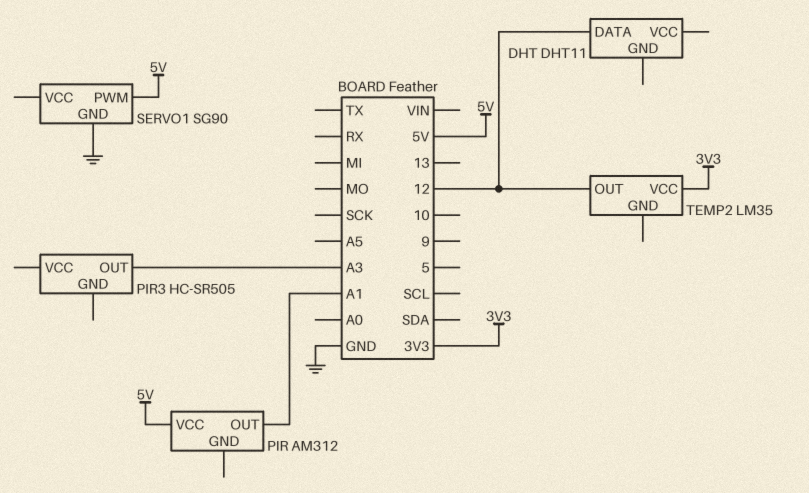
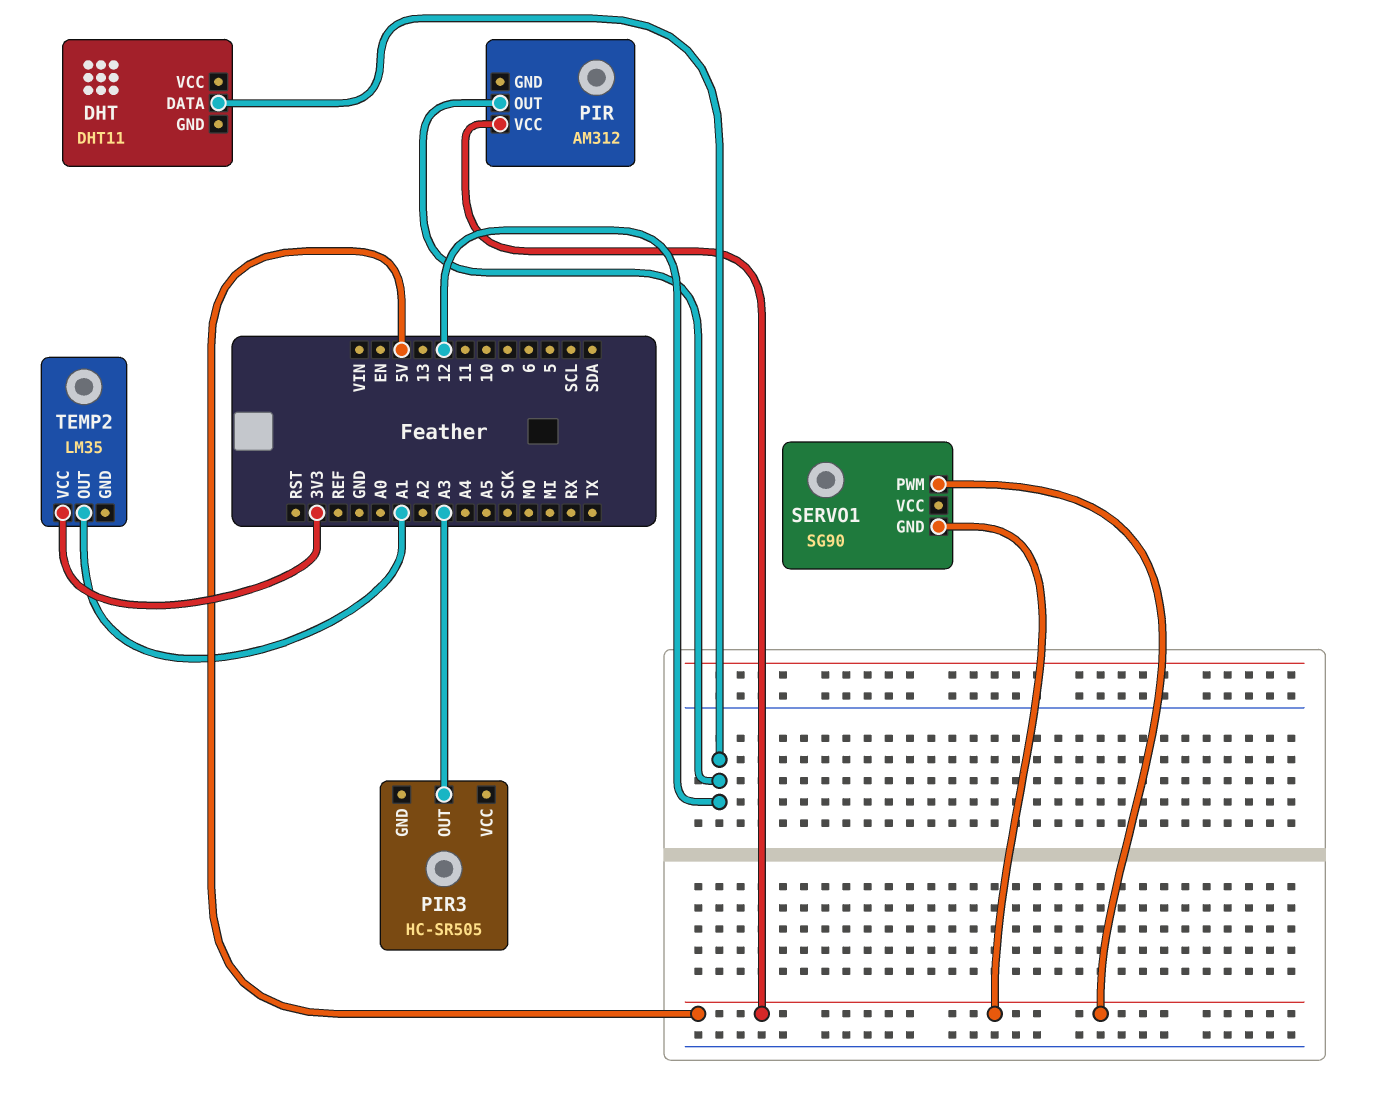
PIR pin OUT: A1 -> 12
SERVO1 pin GND: GND -> 5V
TEMP2 pin OUT: 12 -> A1

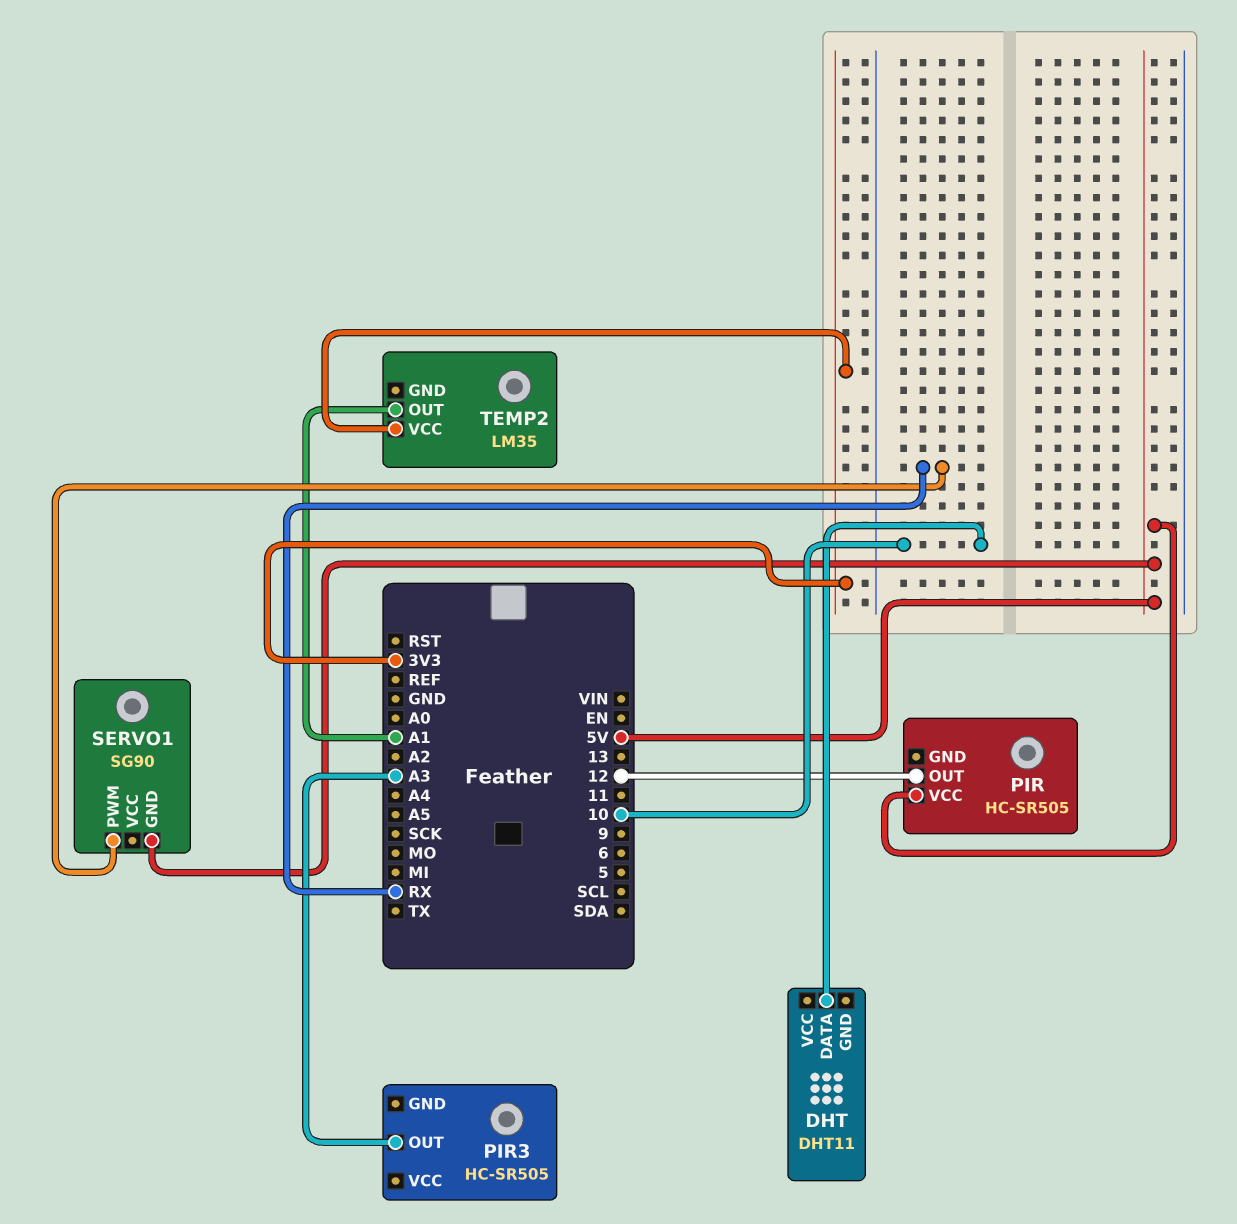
DHT pin DATA: 12 -> 10
PIR: AM312 -> HC-SR505
SERVO1 pin PWM: 5V -> RX

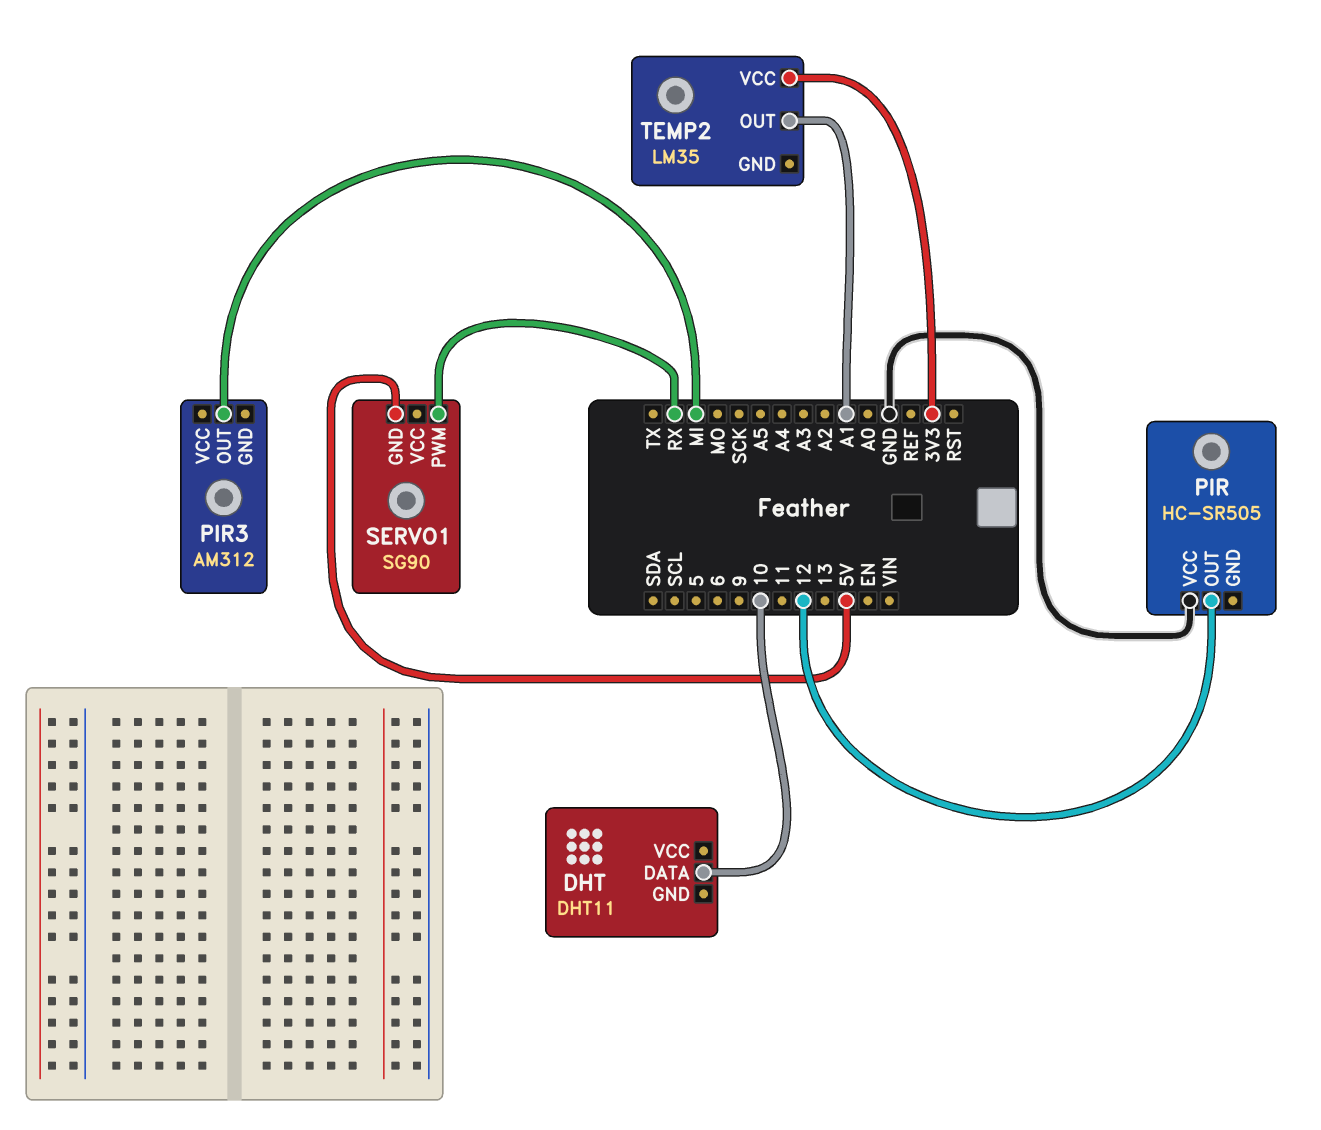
PIR pin VCC: 5V -> GND
PIR3: HC-SR505 -> AM312
PIR3 pin OUT: A3 -> MI

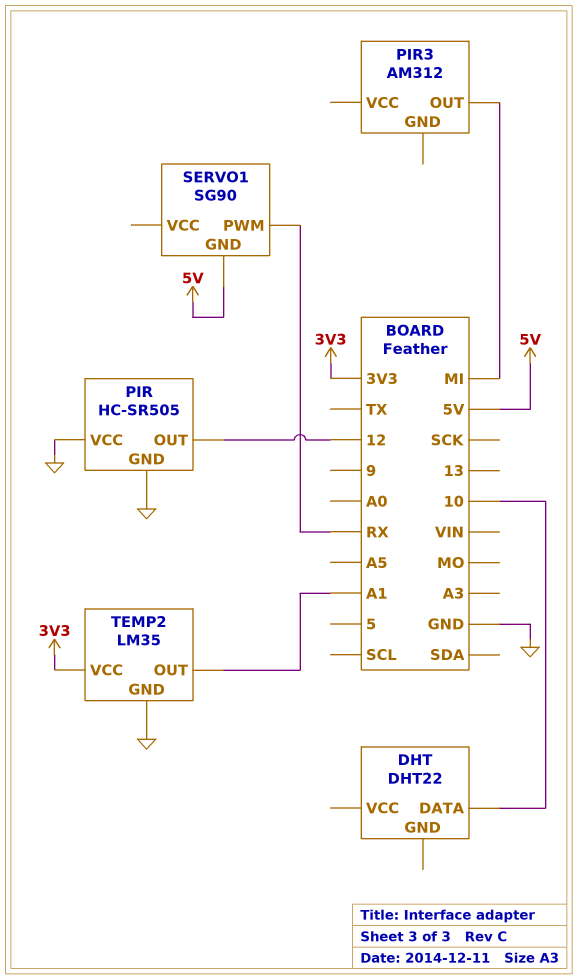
DHT: DHT11 -> DHT22
PIR pin GND: none -> GND
TEMP2 pin GND: none -> GND

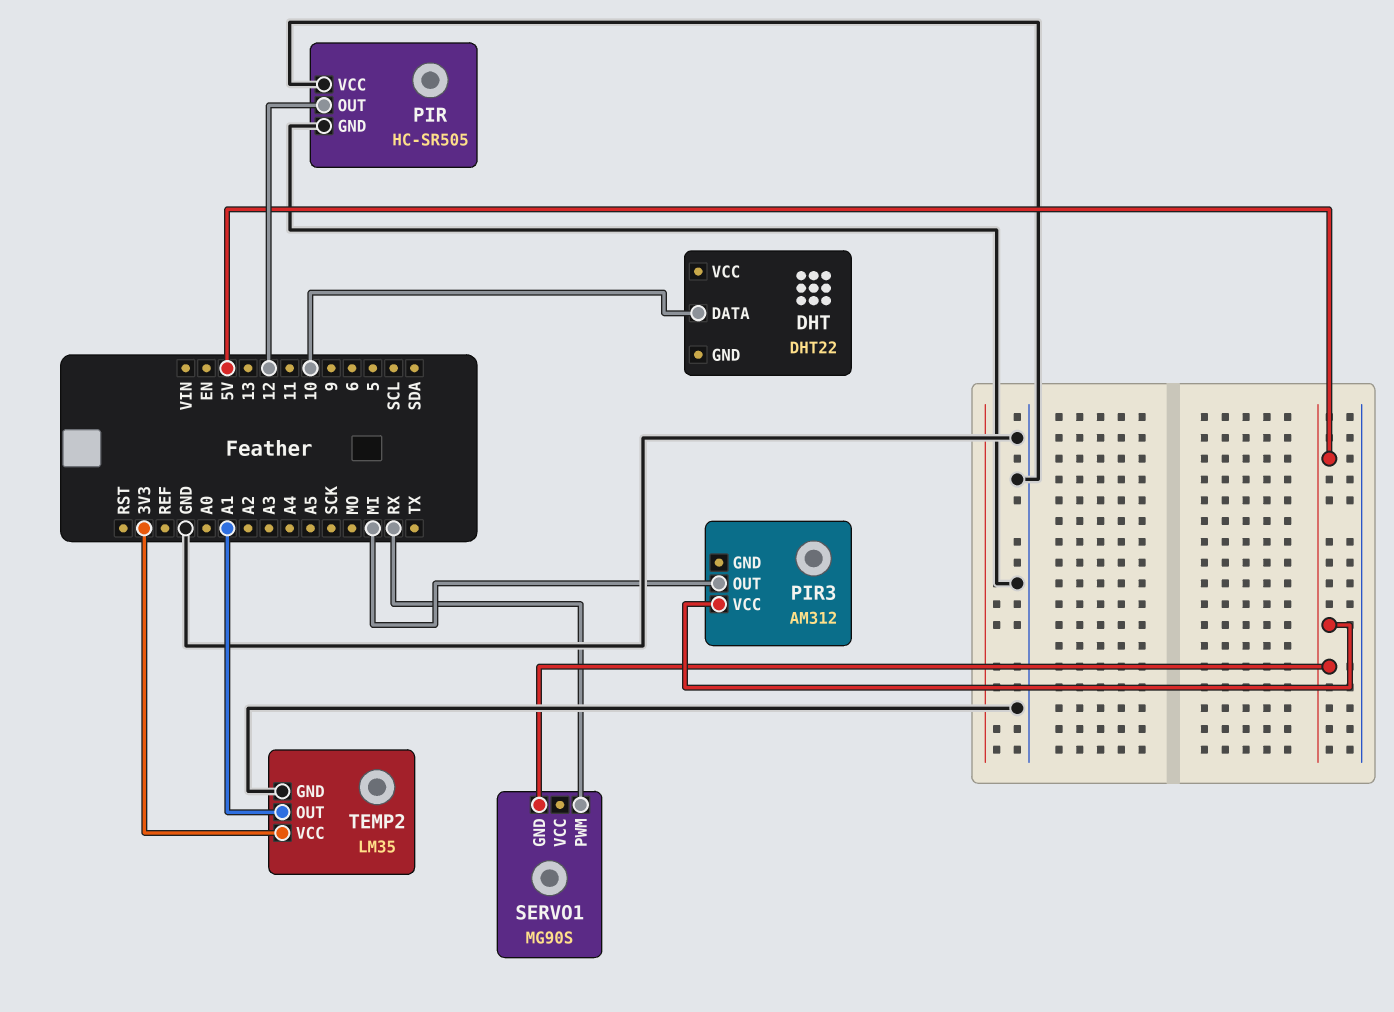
PIR3 pin VCC: none -> 5V
SERVO1: SG90 -> MG90S

